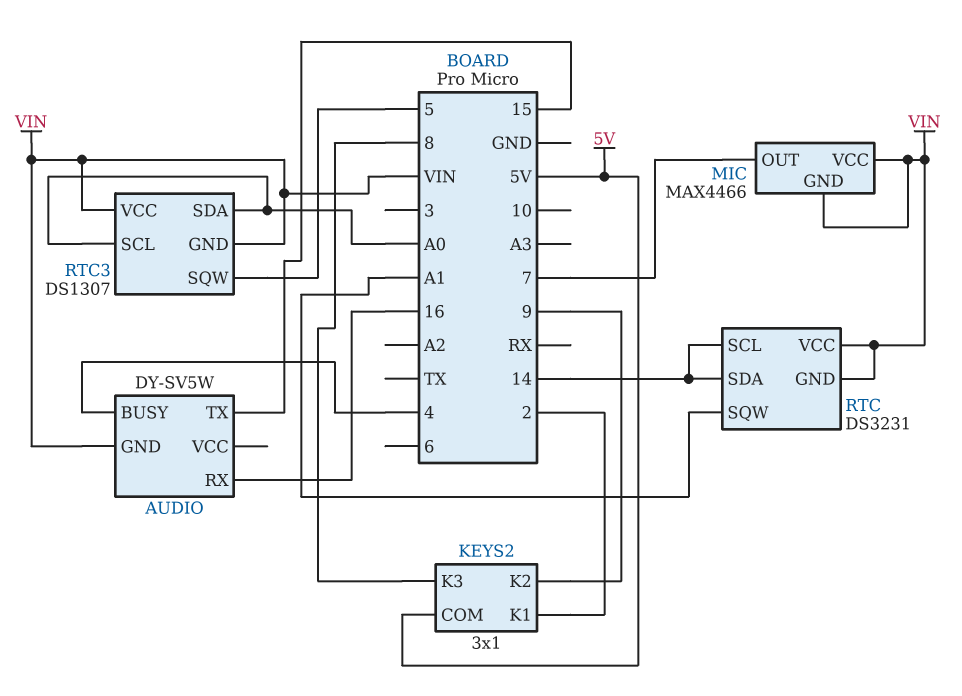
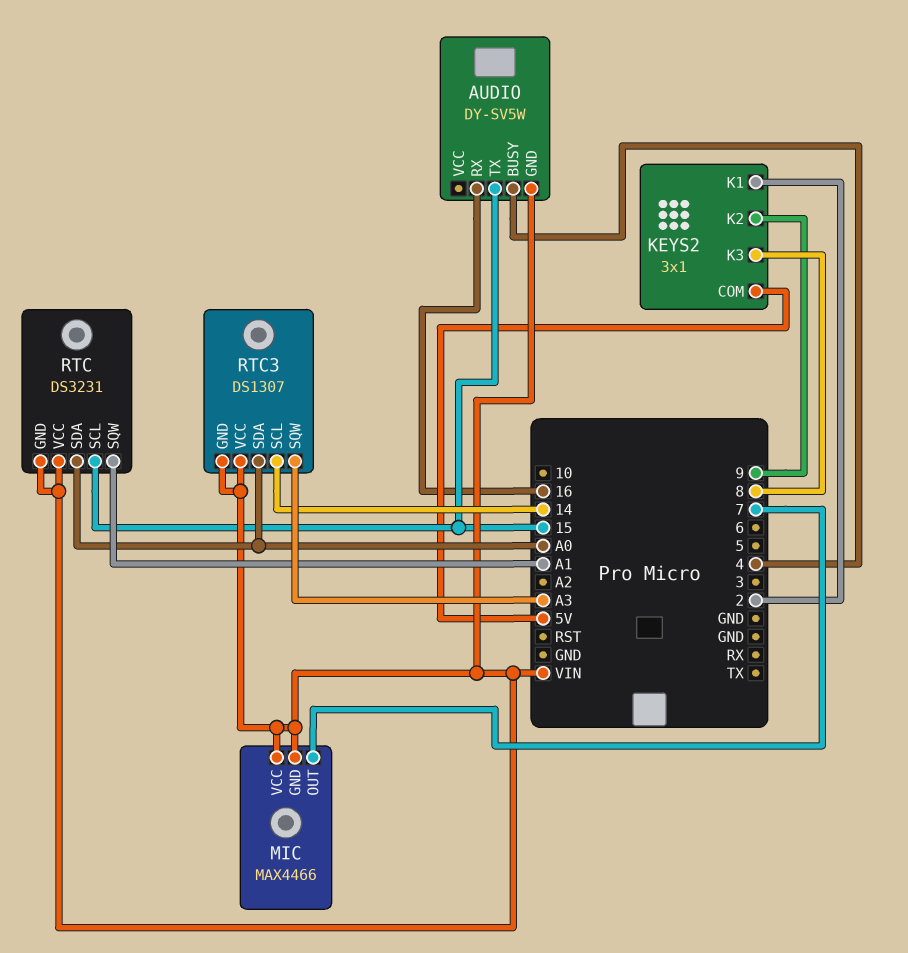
RTC pin SCL: 14 -> 15
RTC pin SDA: 14 -> A0
RTC3 pin SCL: A0 -> 14
RTC3 pin SQW: 5 -> A3

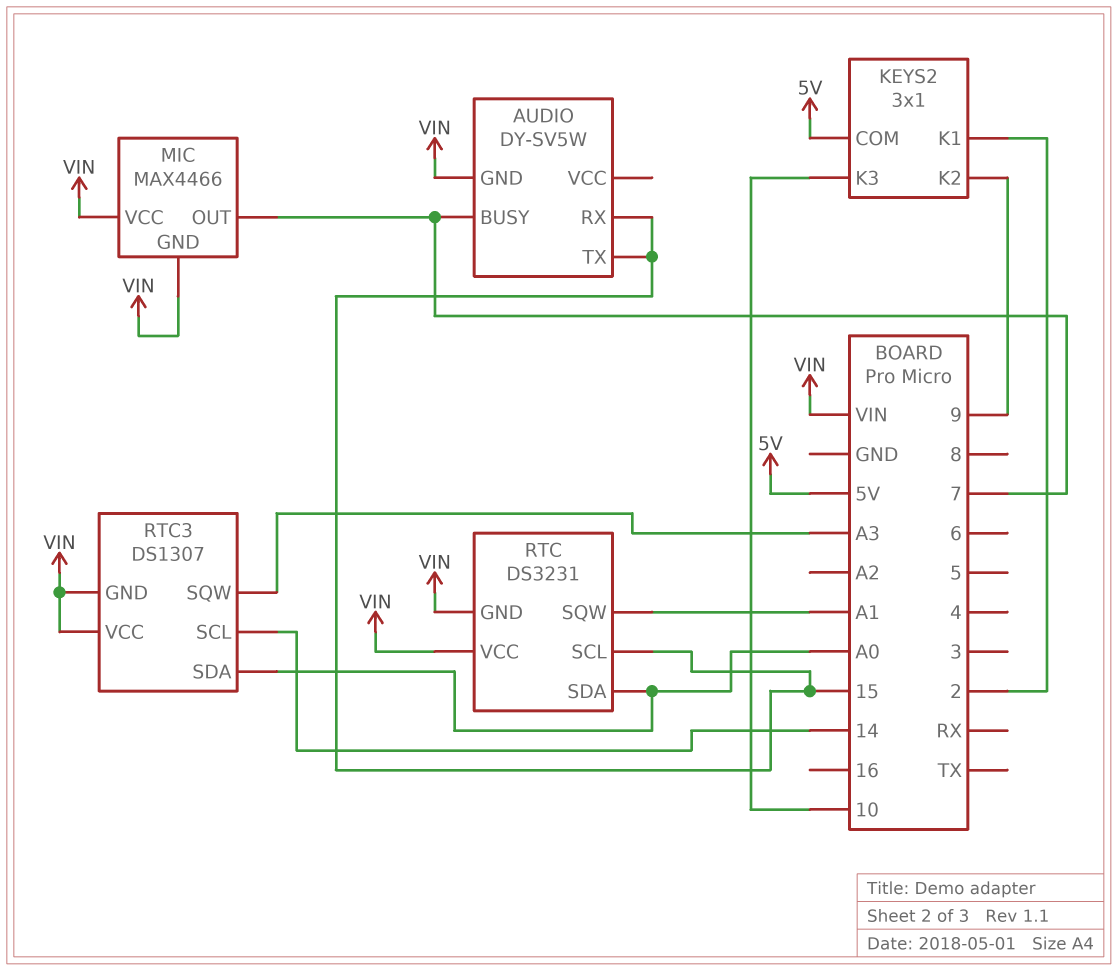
AUDIO pin BUSY: 4 -> 7
AUDIO pin RX: 16 -> 15
KEYS2 pin K3: 8 -> 10

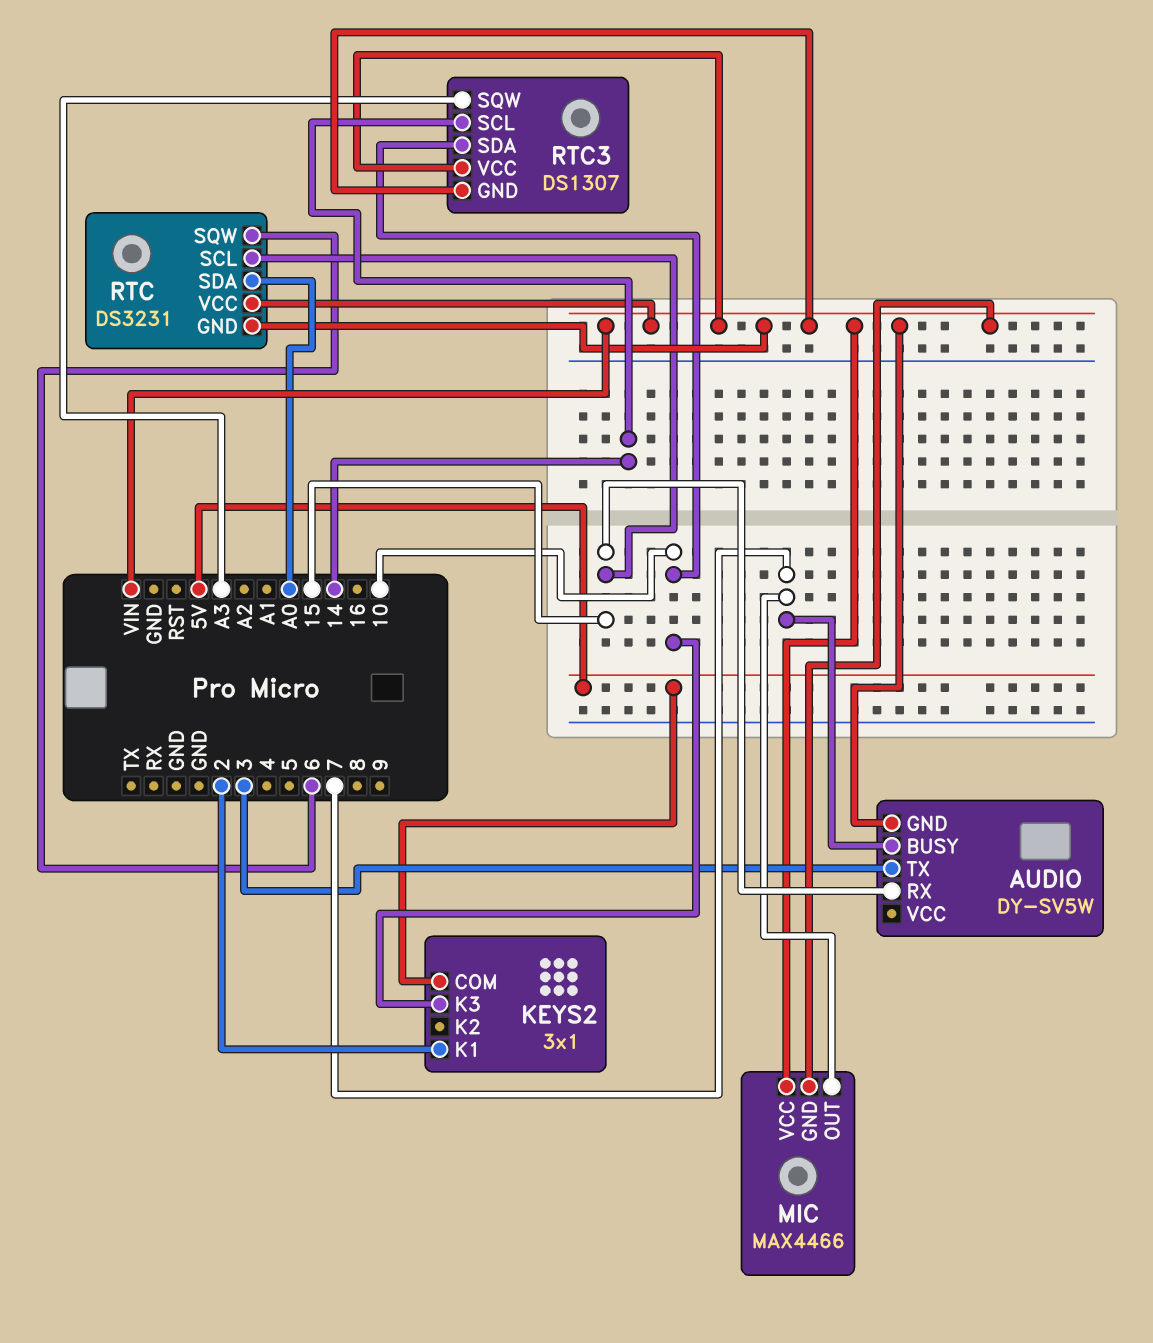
AUDIO pin TX: 15 -> 3
KEYS2 pin K2: 9 -> none
RTC pin SQW: A1 -> 6
RTC3 pin SDA: A0 -> 10

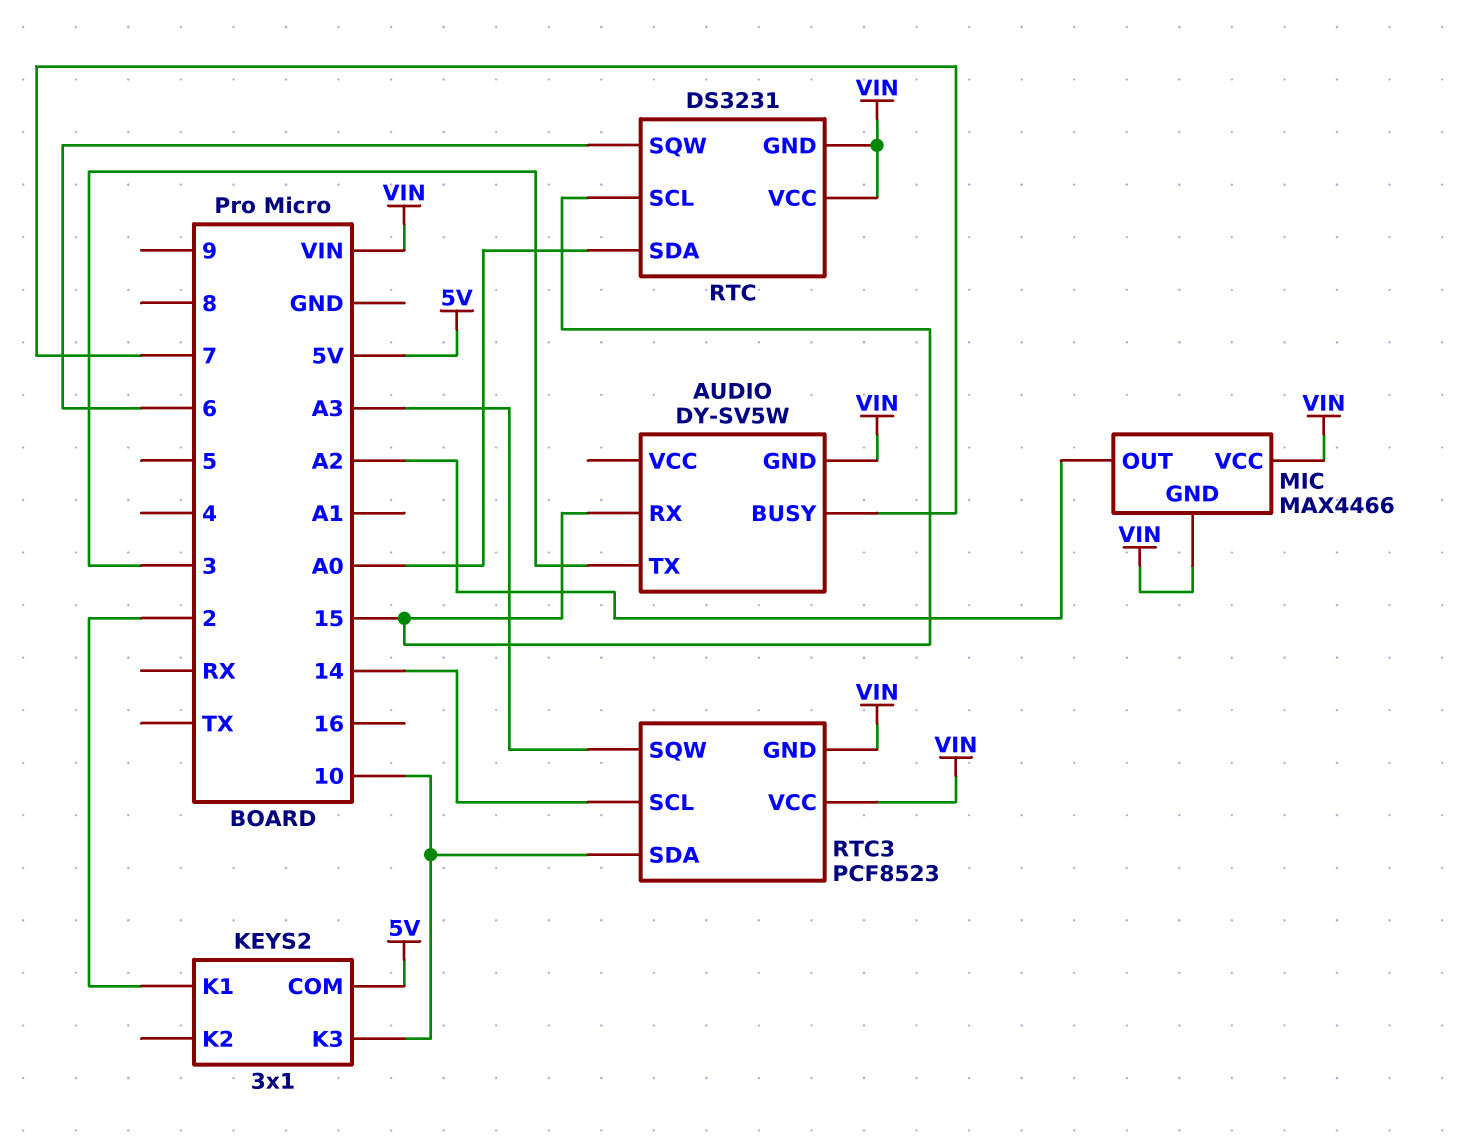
MIC pin OUT: 7 -> A2
RTC3: DS1307 -> PCF8523

